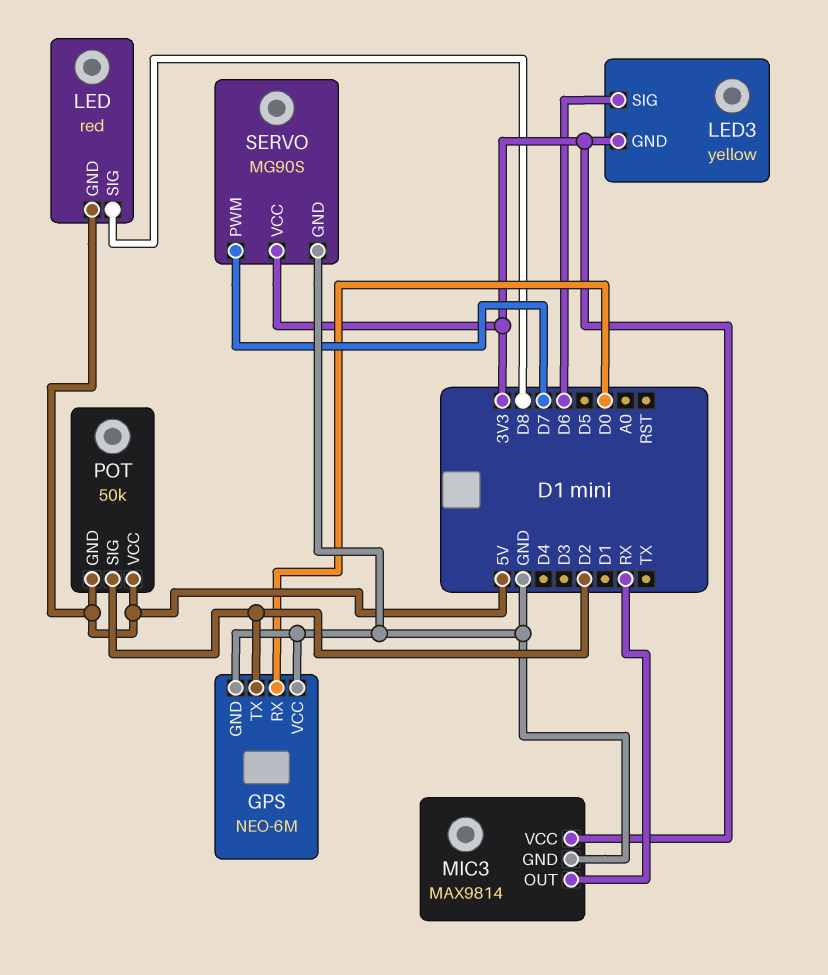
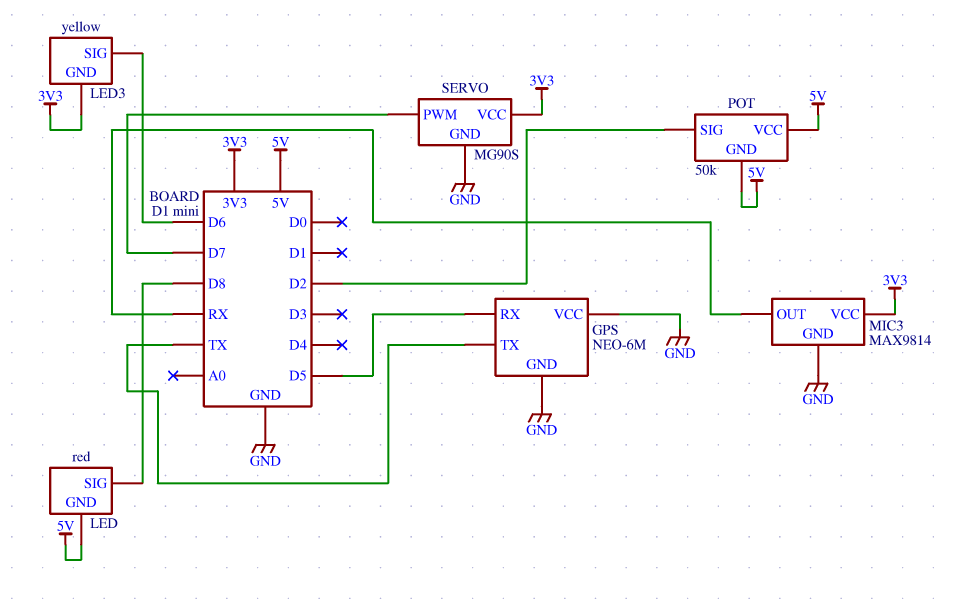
GPS pin RX: D0 -> D5
GPS pin TX: D2 -> TX

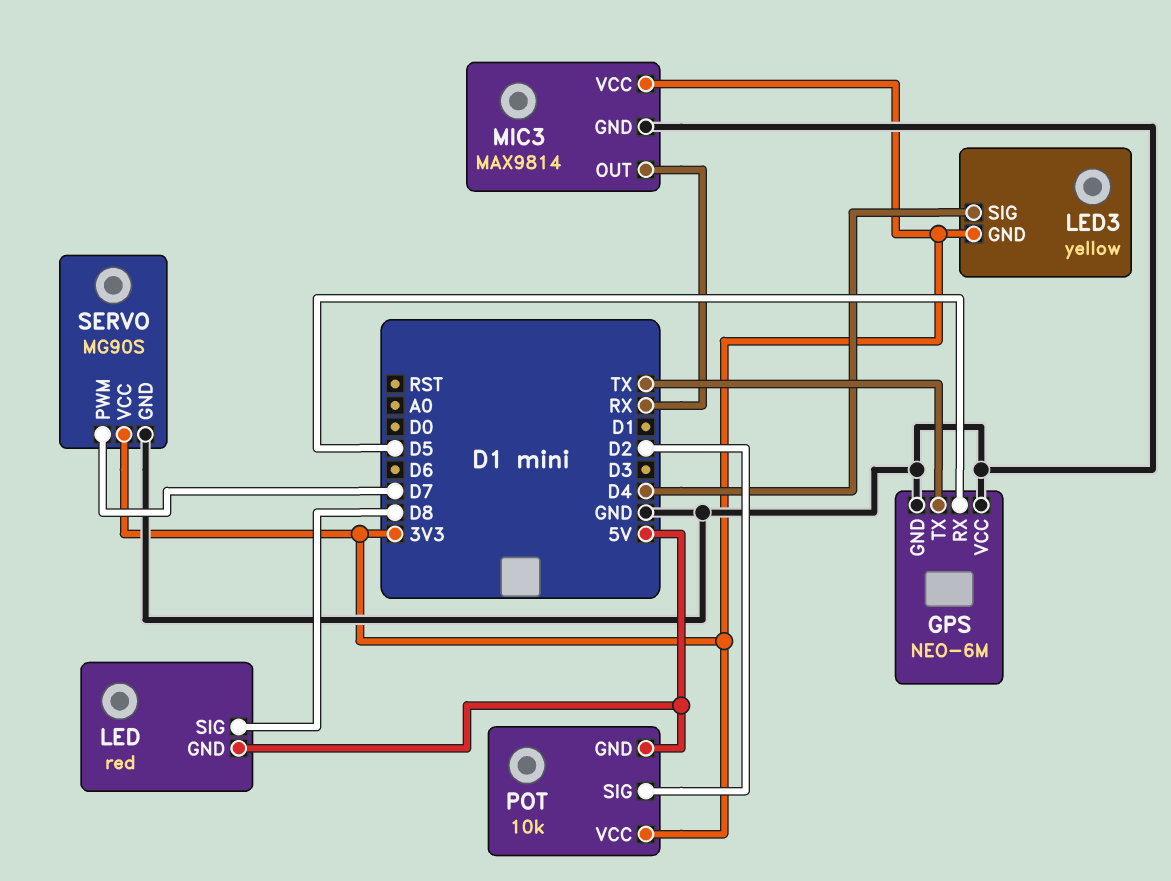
LED3 pin SIG: D6 -> D4
POT: 50k -> 10k
POT pin VCC: 5V -> 3V3

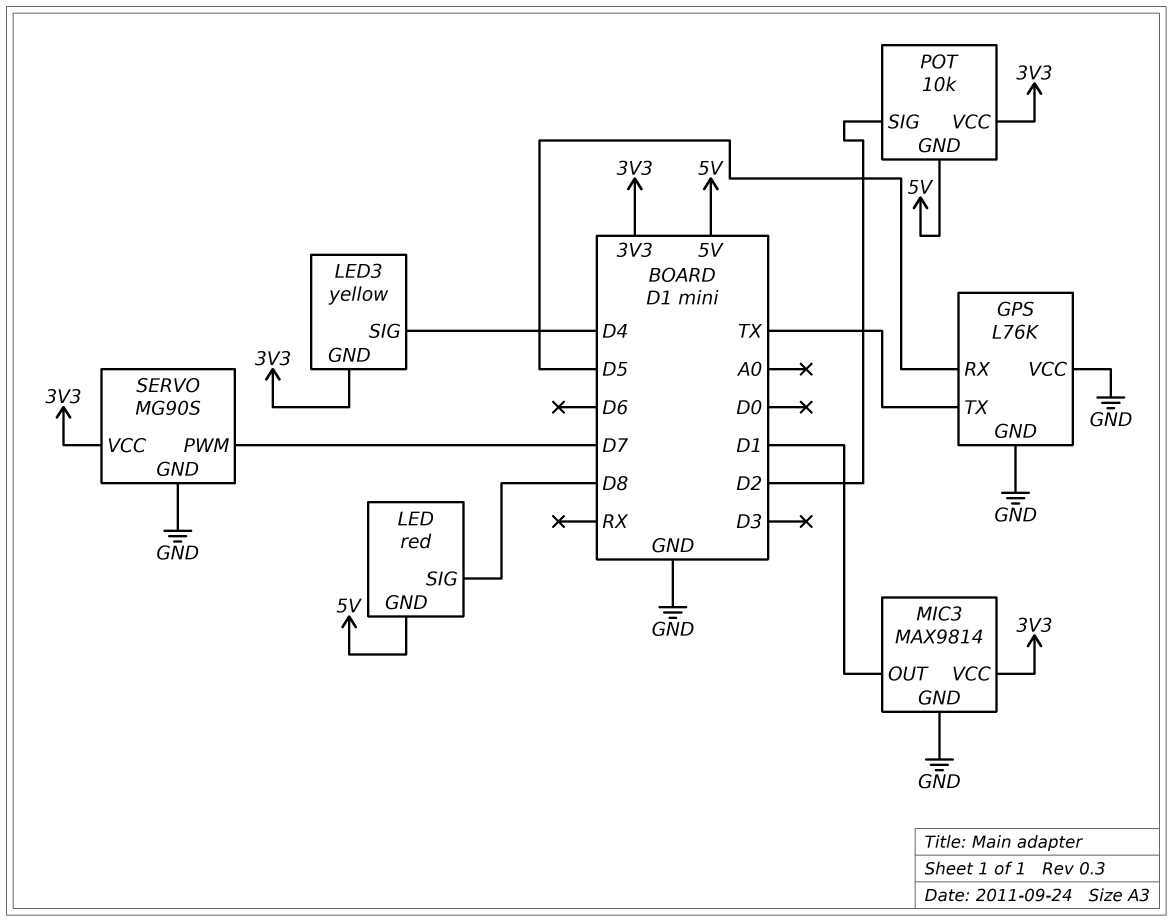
GPS: NEO-6M -> L76K
MIC3 pin OUT: RX -> D1

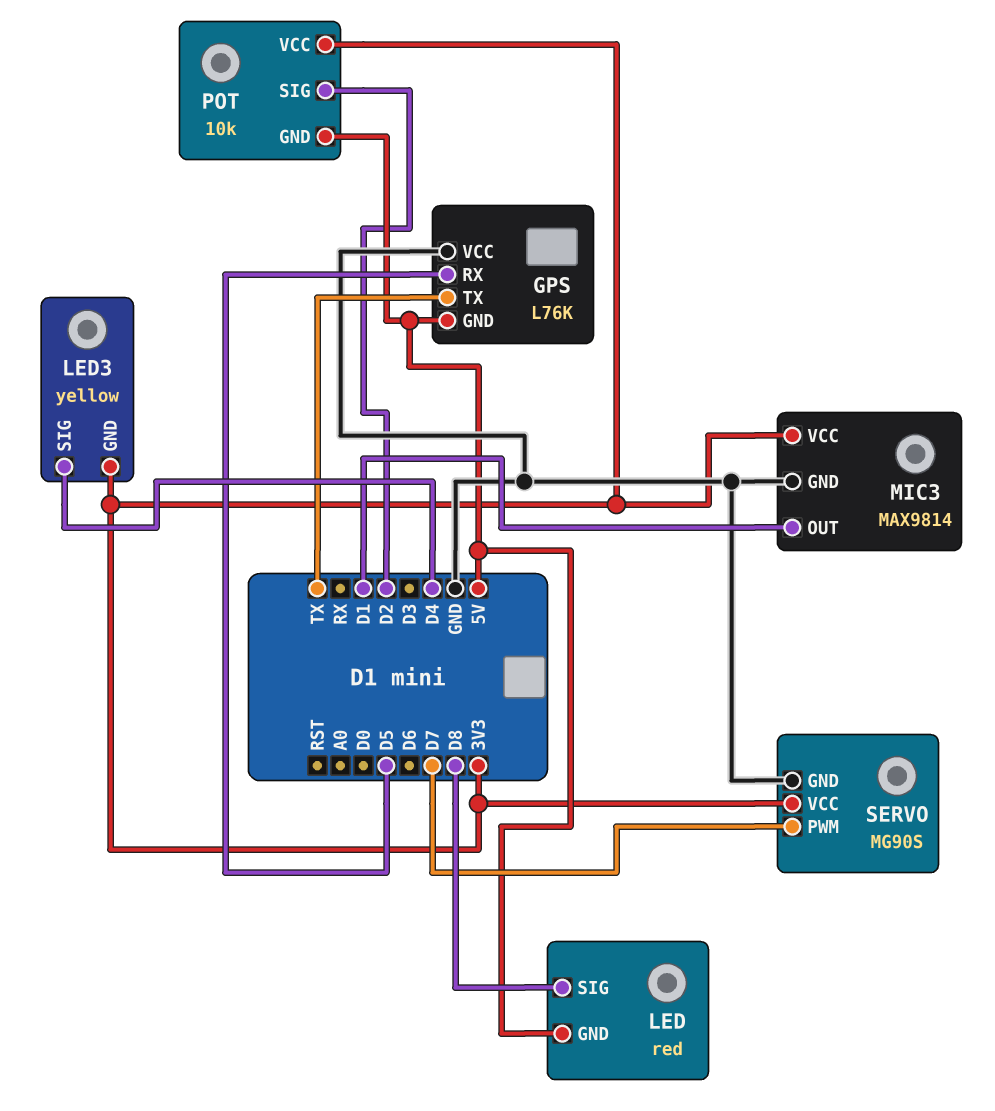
GPS pin GND: GND -> 5V

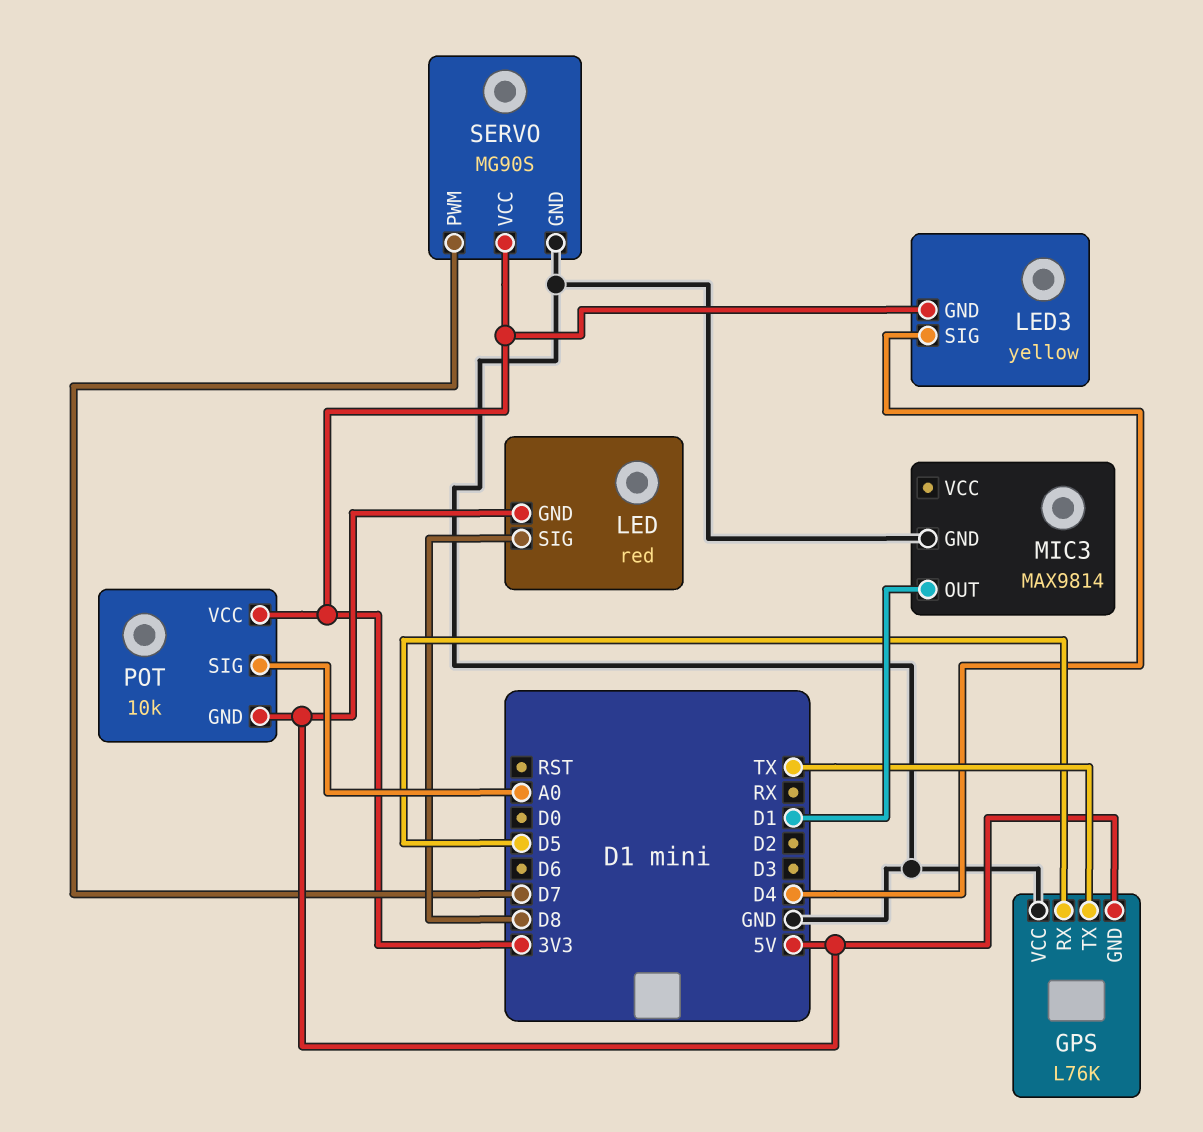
MIC3 pin VCC: 3V3 -> none
POT pin SIG: D2 -> A0

